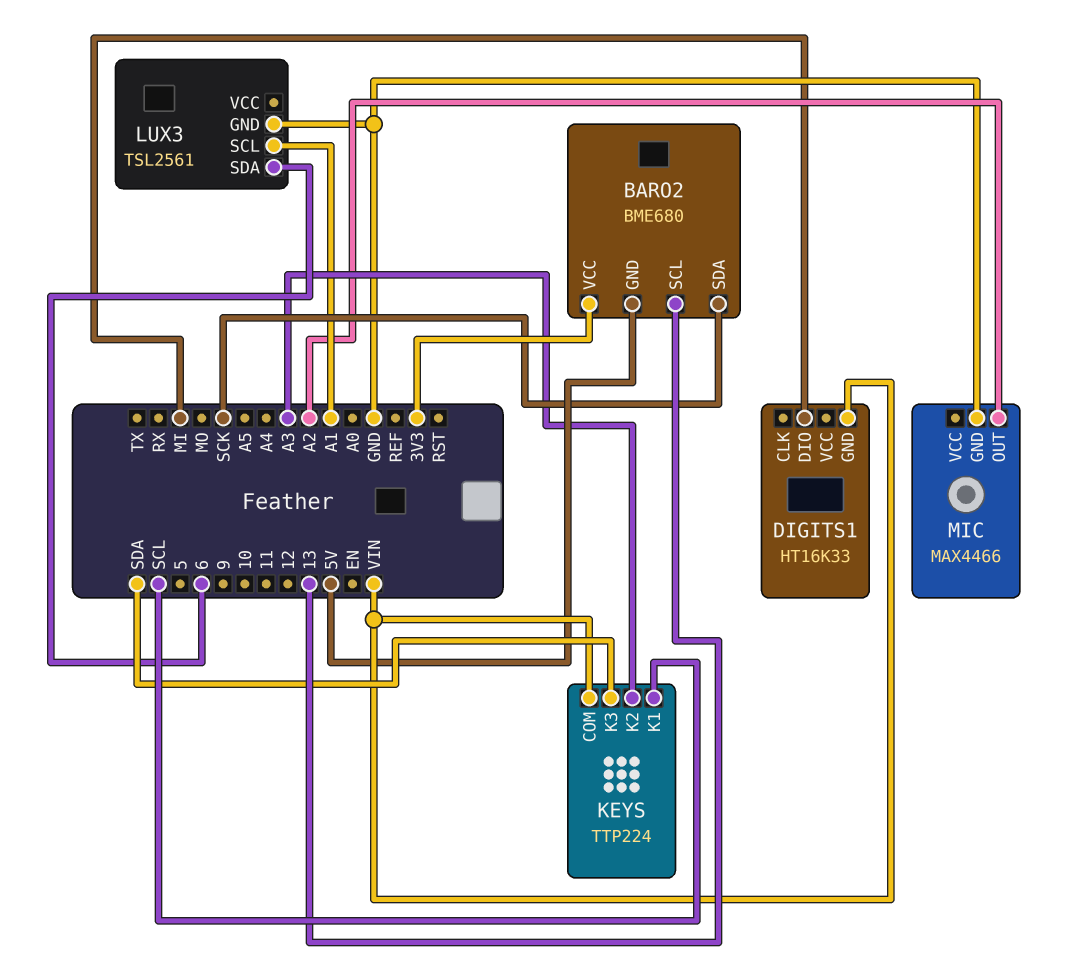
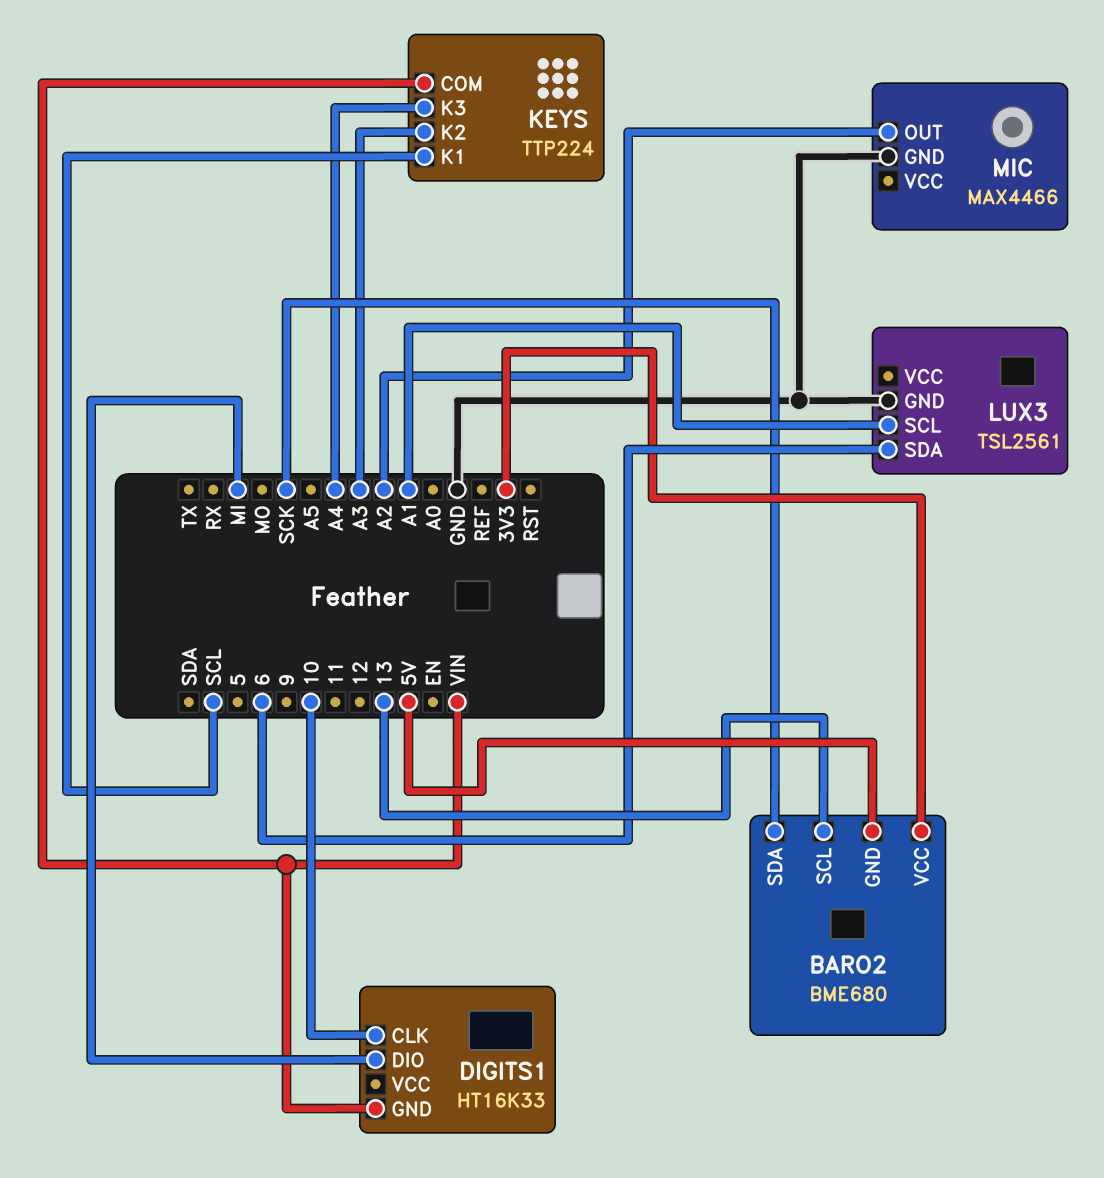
DIGITS1 pin CLK: none -> 10
KEYS pin K3: SDA -> A4

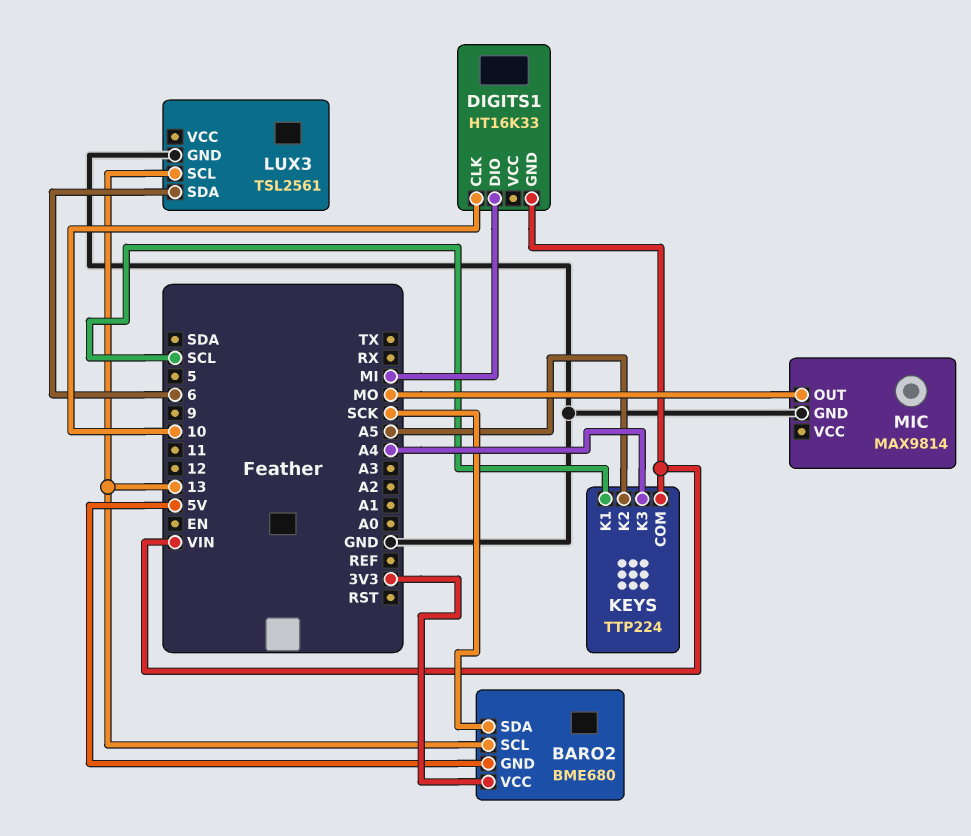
KEYS pin K2: A3 -> A5
LUX3 pin SCL: A1 -> 13
MIC: MAX4466 -> MAX9814
MIC pin OUT: A2 -> MO

